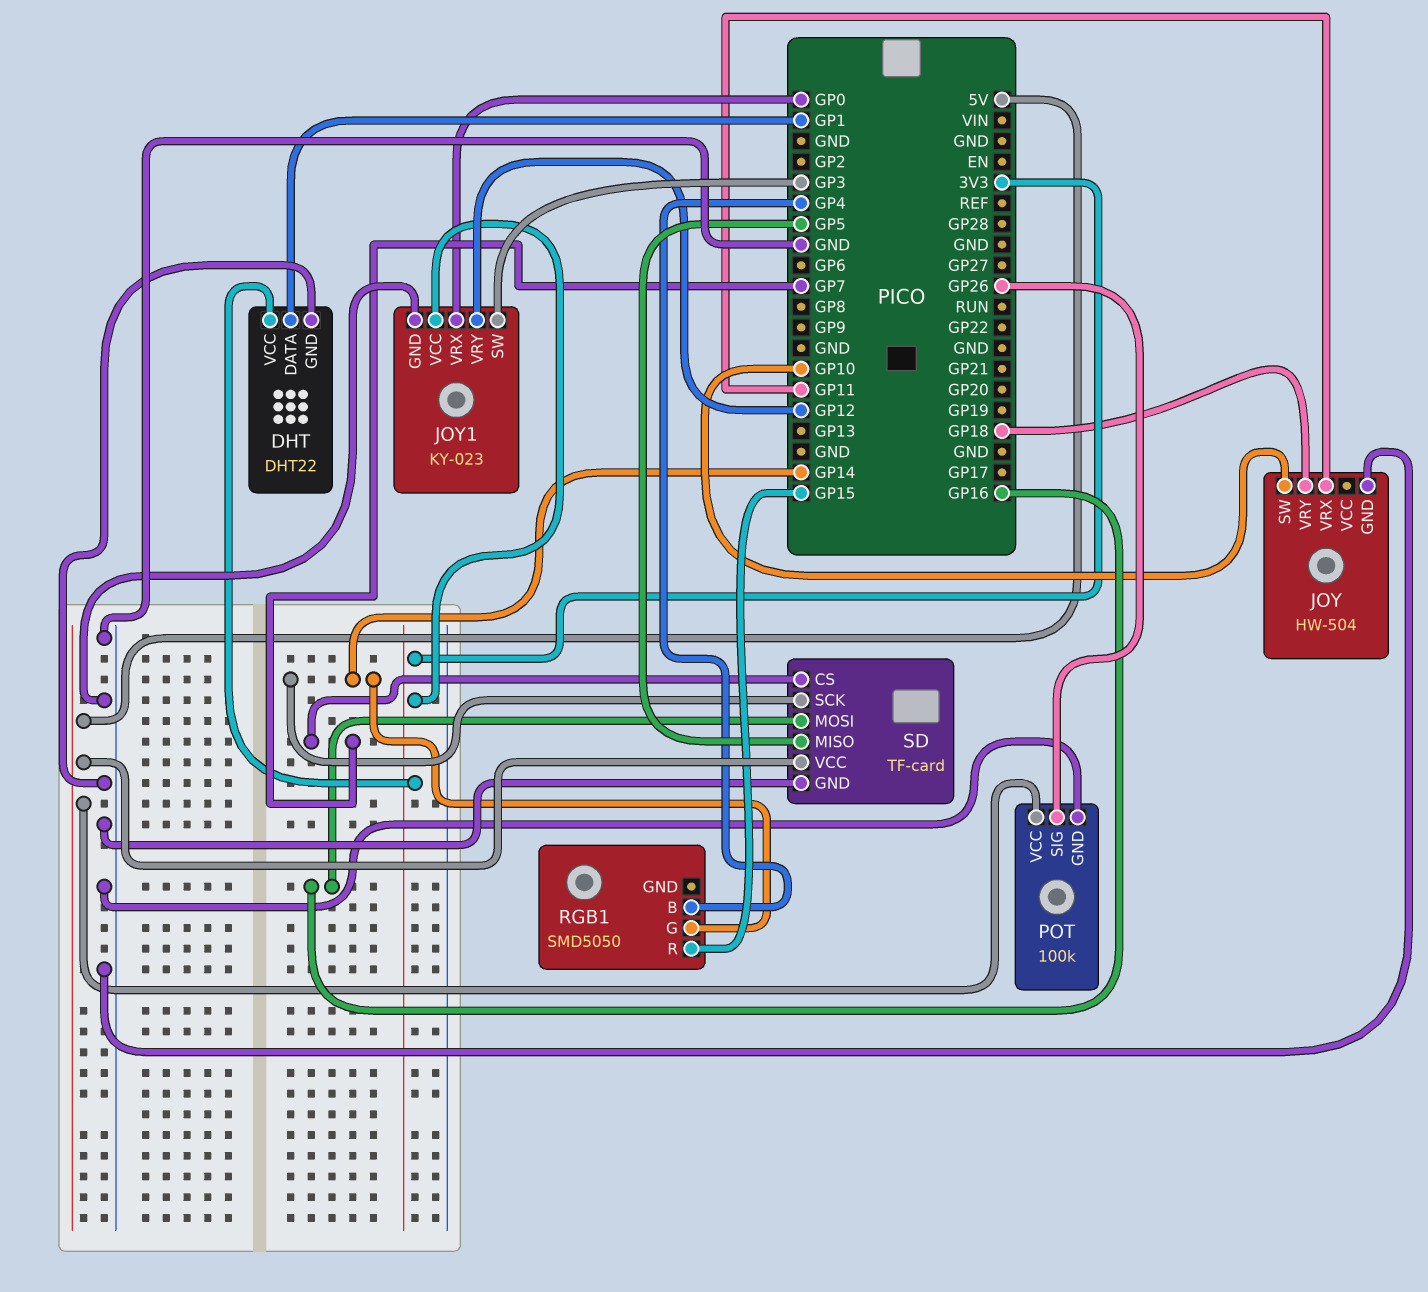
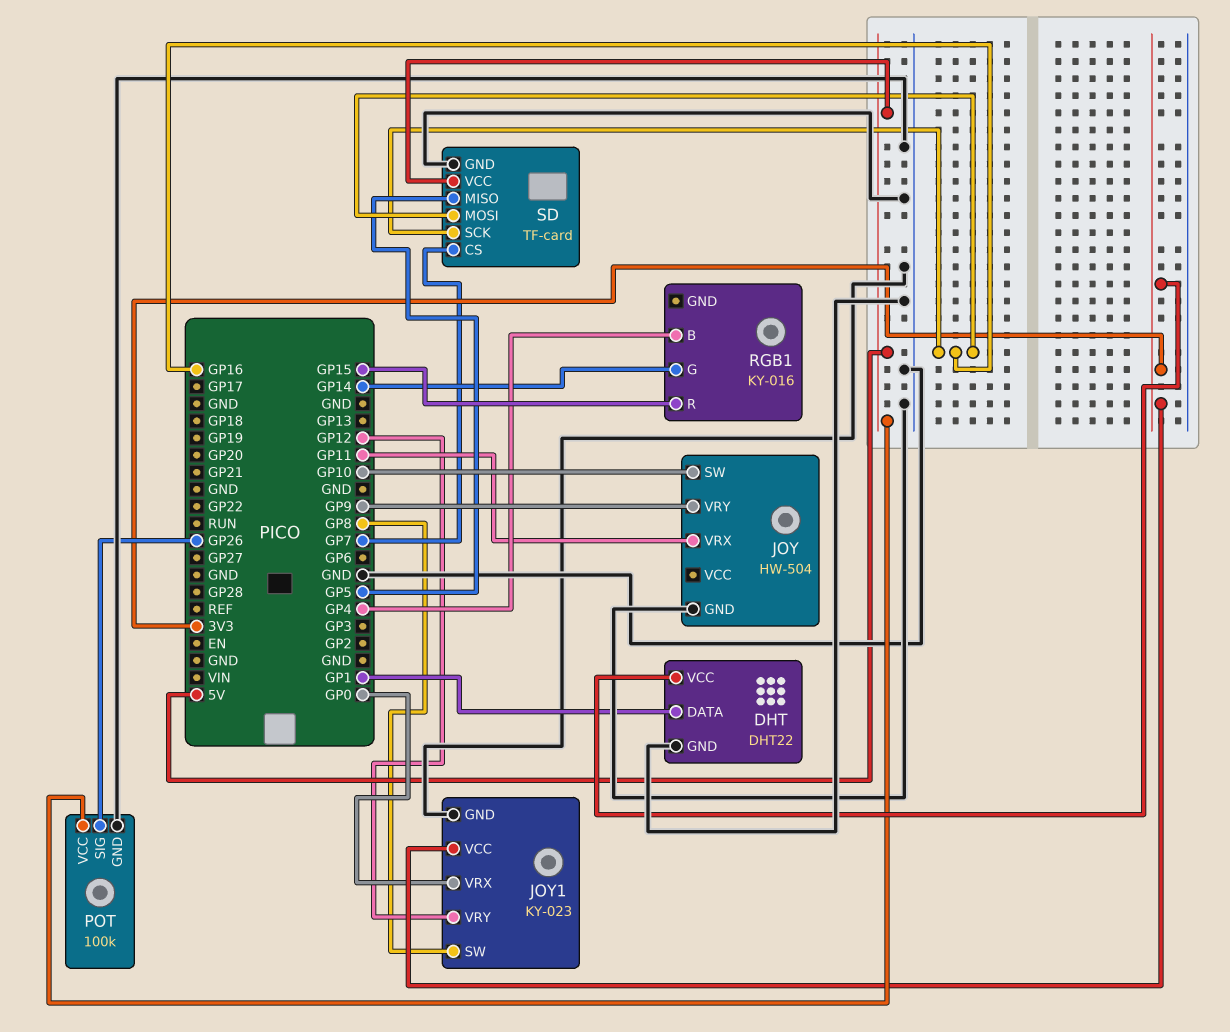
JOY pin VRY: GP18 -> GP9
JOY1 pin SW: GP3 -> GP8
RGB1: SMD5050 -> KY-016
SD pin SCK: GP14 -> GP16

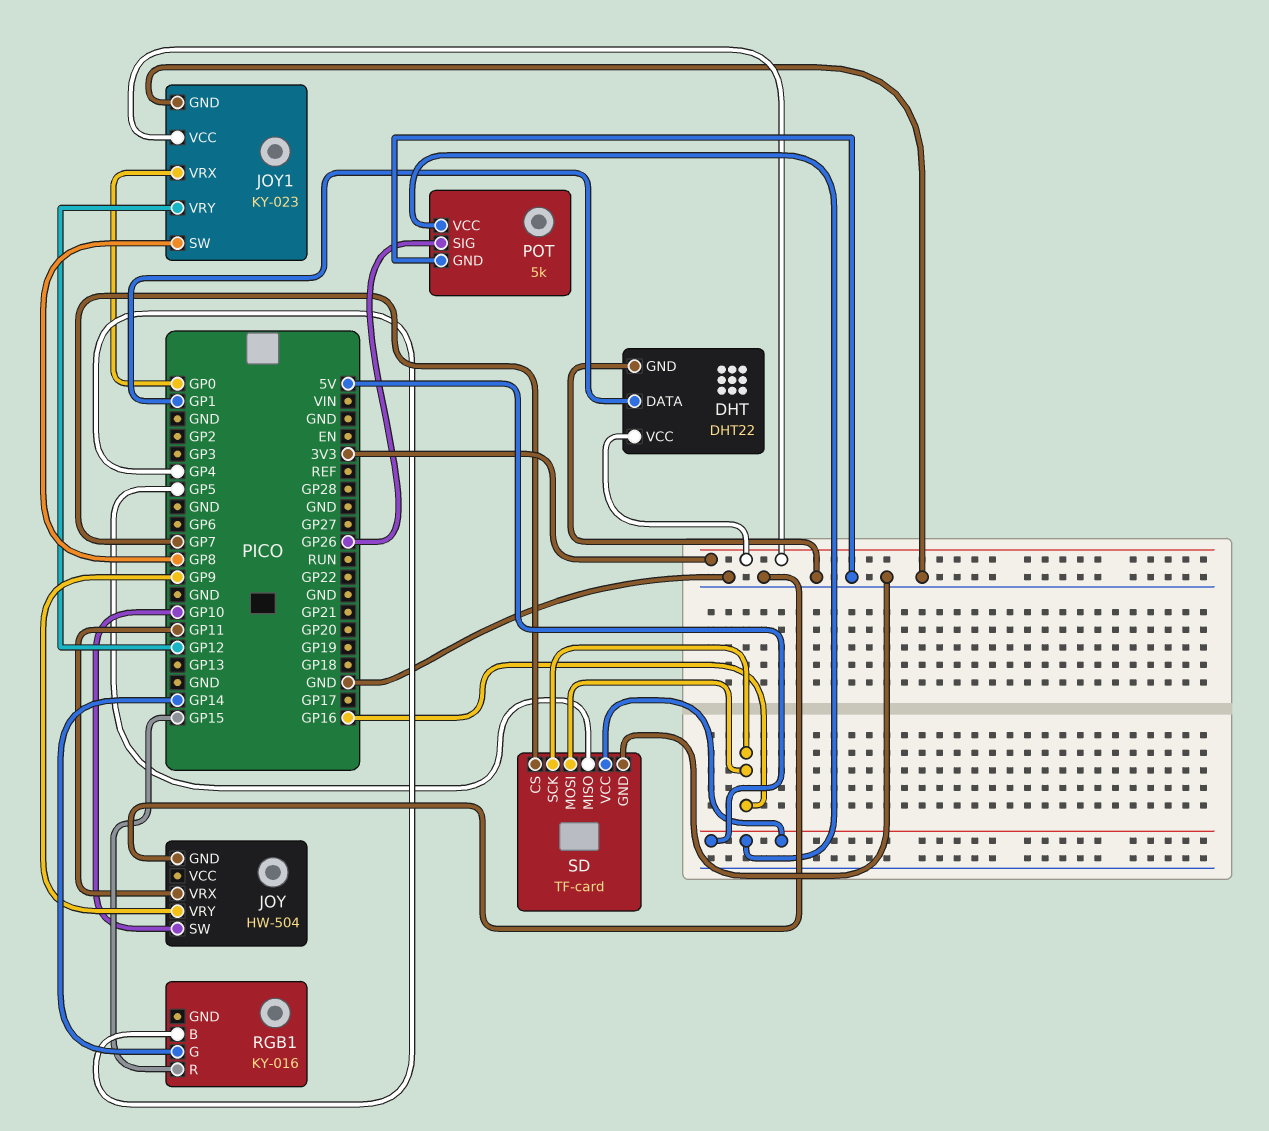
POT: 100k -> 5k

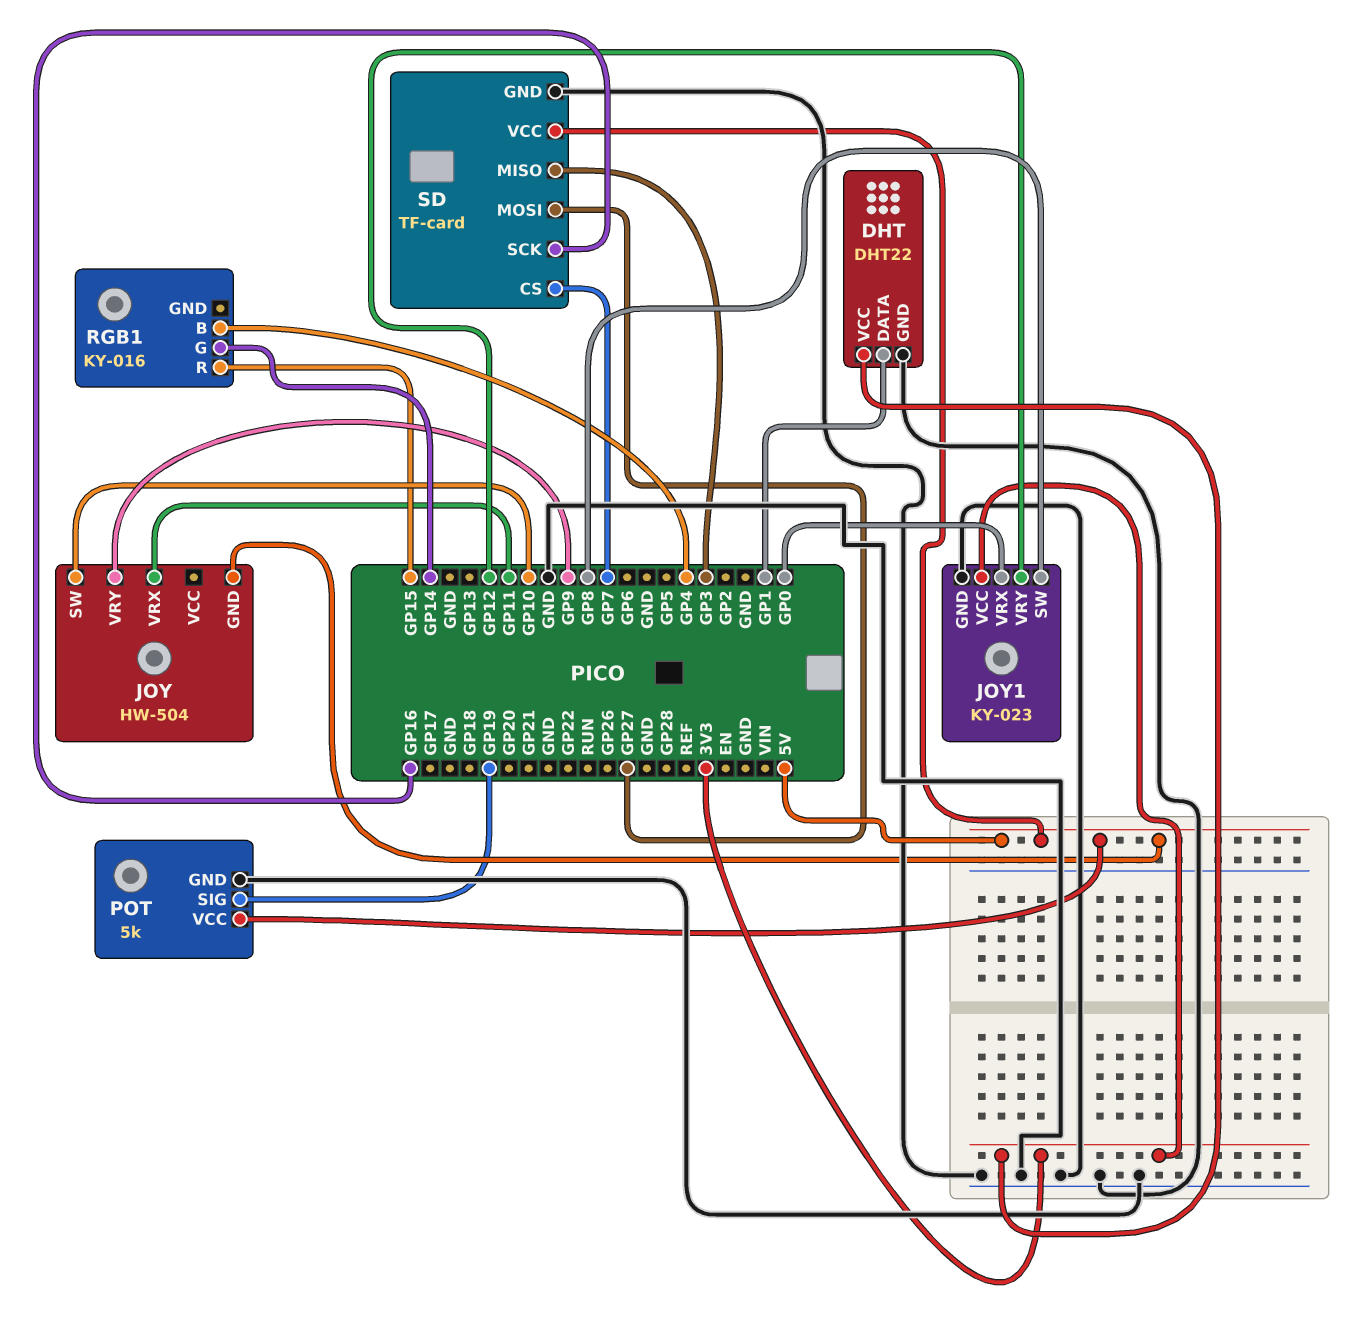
JOY pin GND: GND -> 5V
POT pin SIG: GP26 -> GP19
SD pin MISO: GP5 -> GP3
SD pin MOSI: GP16 -> GP27

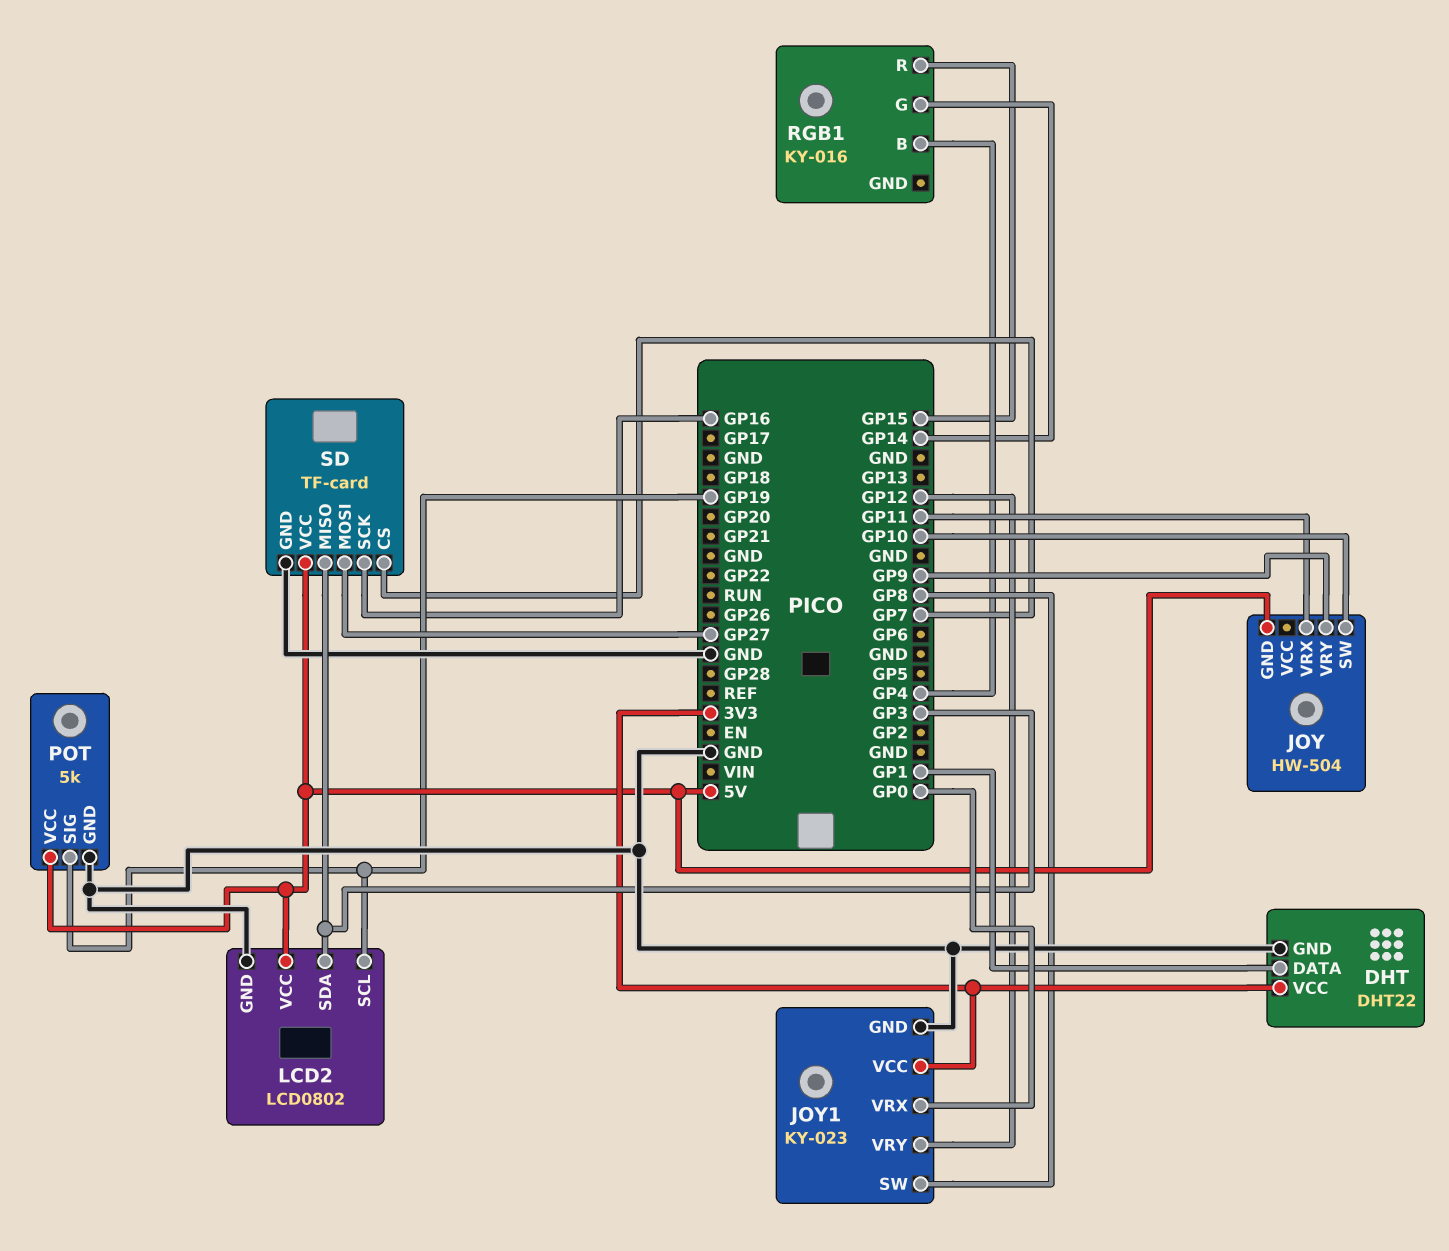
LCD2: none -> LCD0802
LCD2 pin GND: none -> GND
LCD2 pin SCL: none -> GP19
LCD2 pin SDA: none -> GP3
LCD2 pin VCC: none -> 5V

